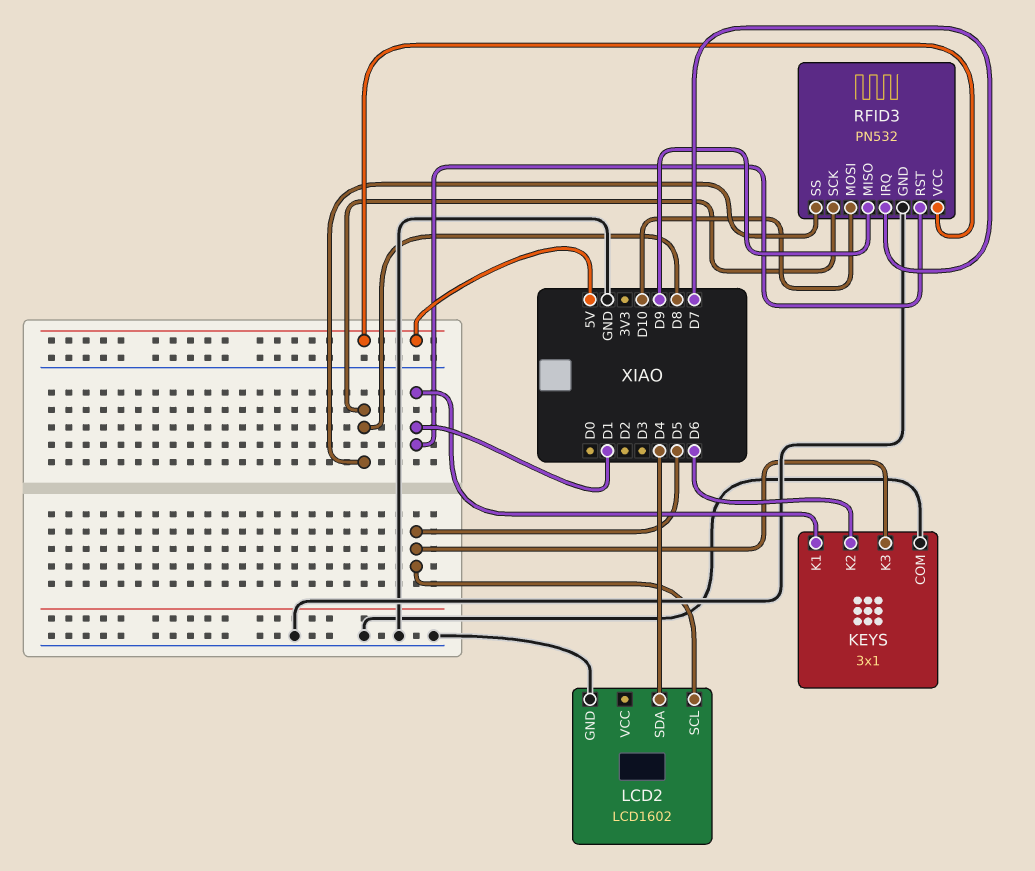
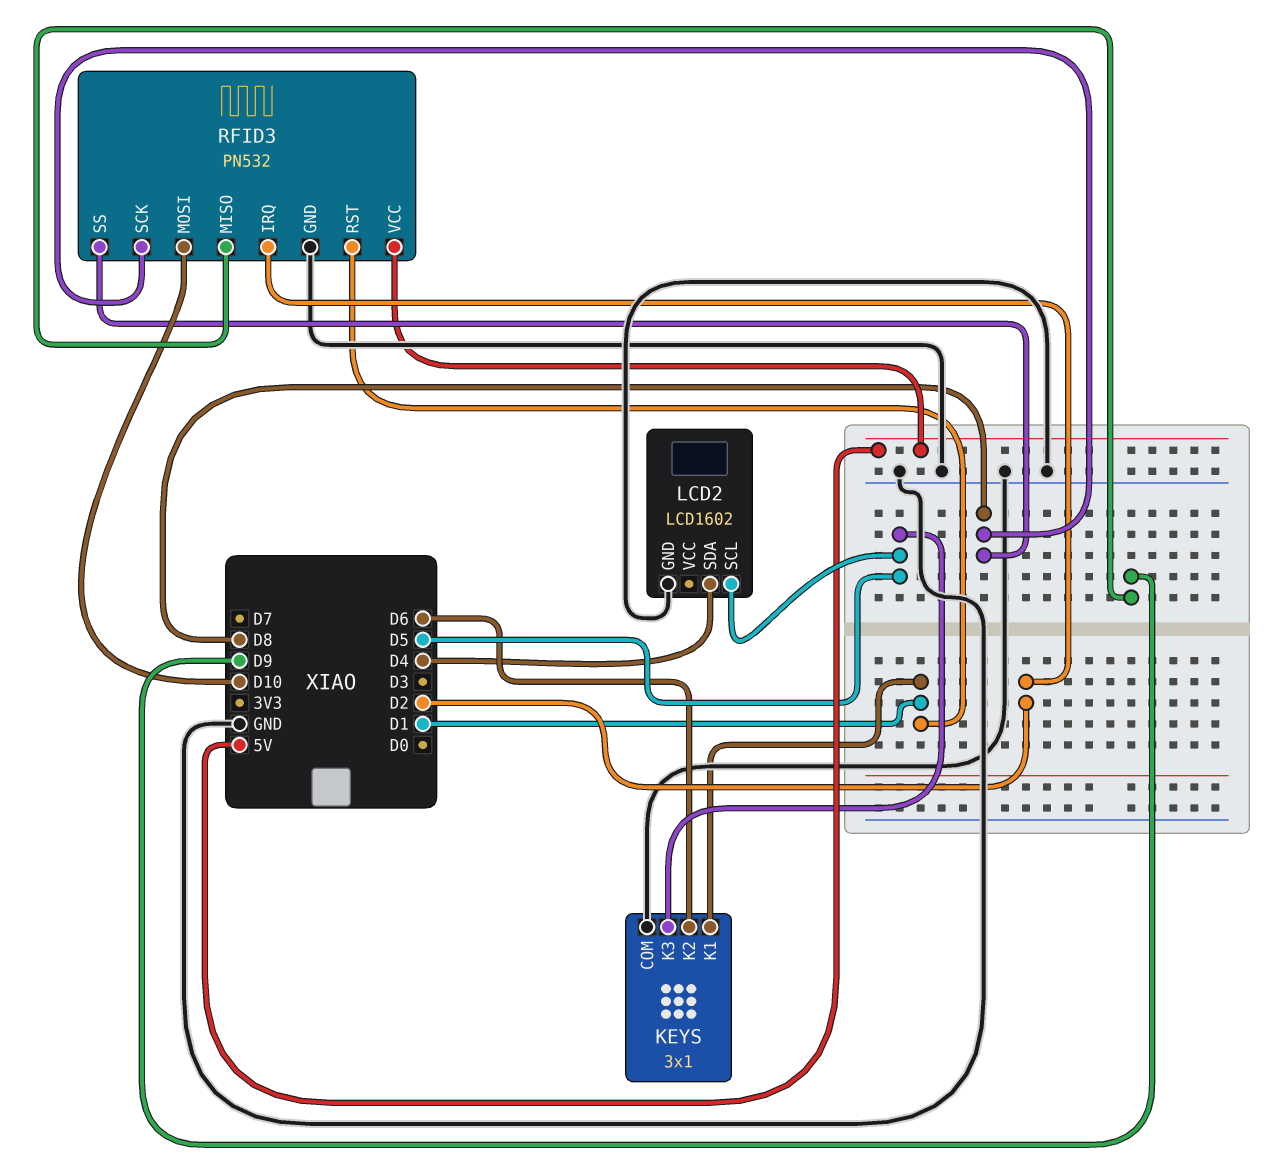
RFID3 pin IRQ: D7 -> D2

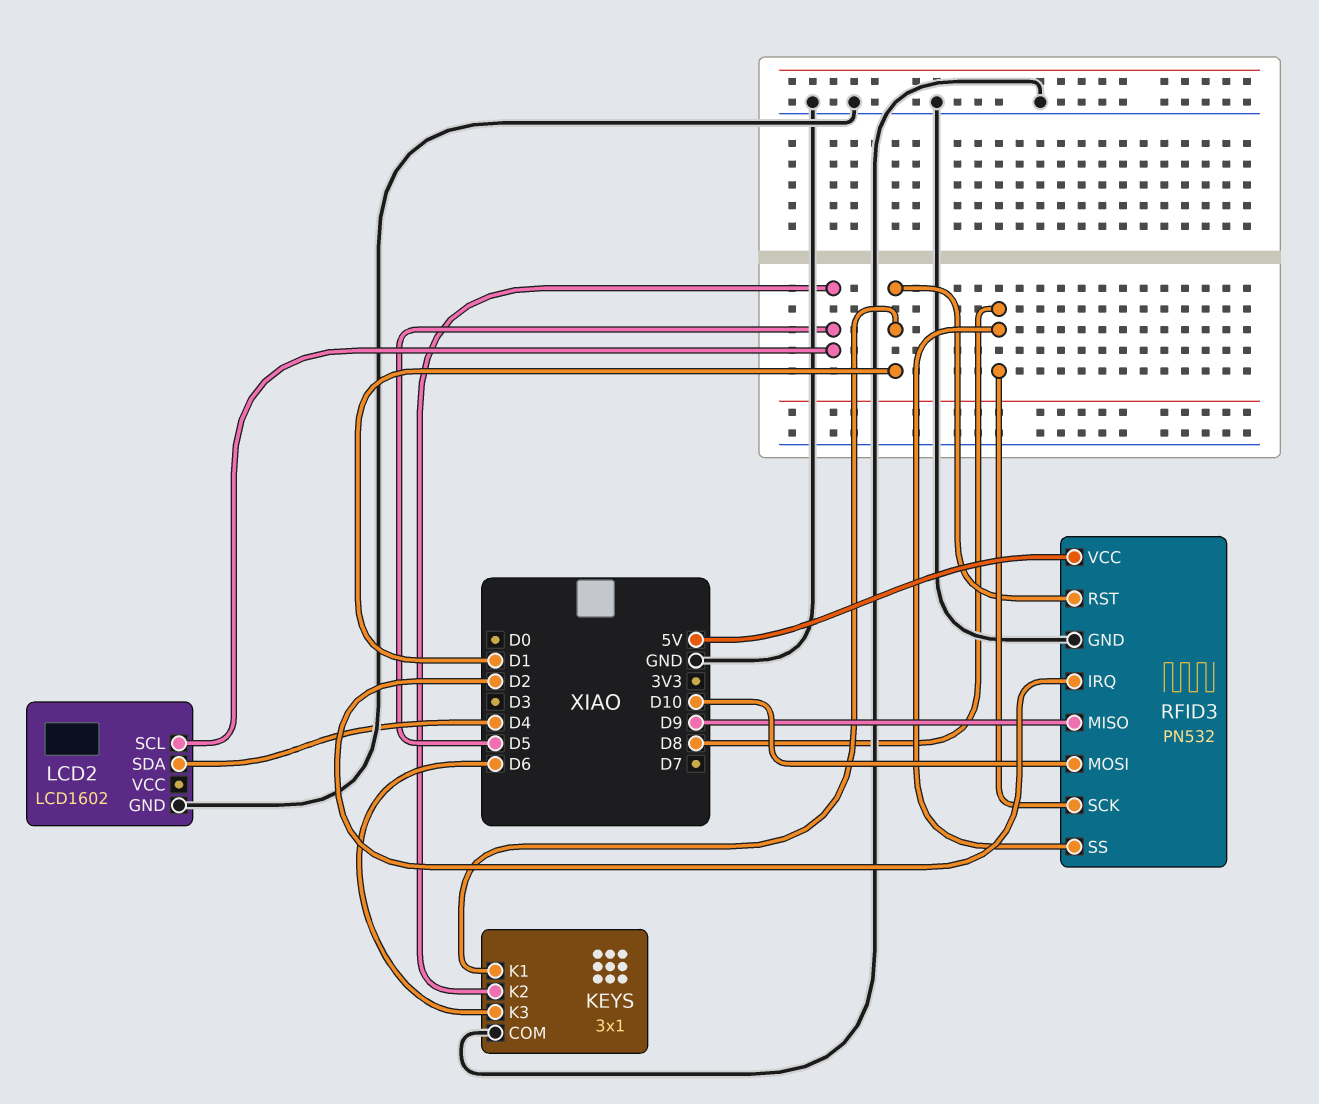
KEYS pin K2: D6 -> D5
KEYS pin K3: D5 -> D6

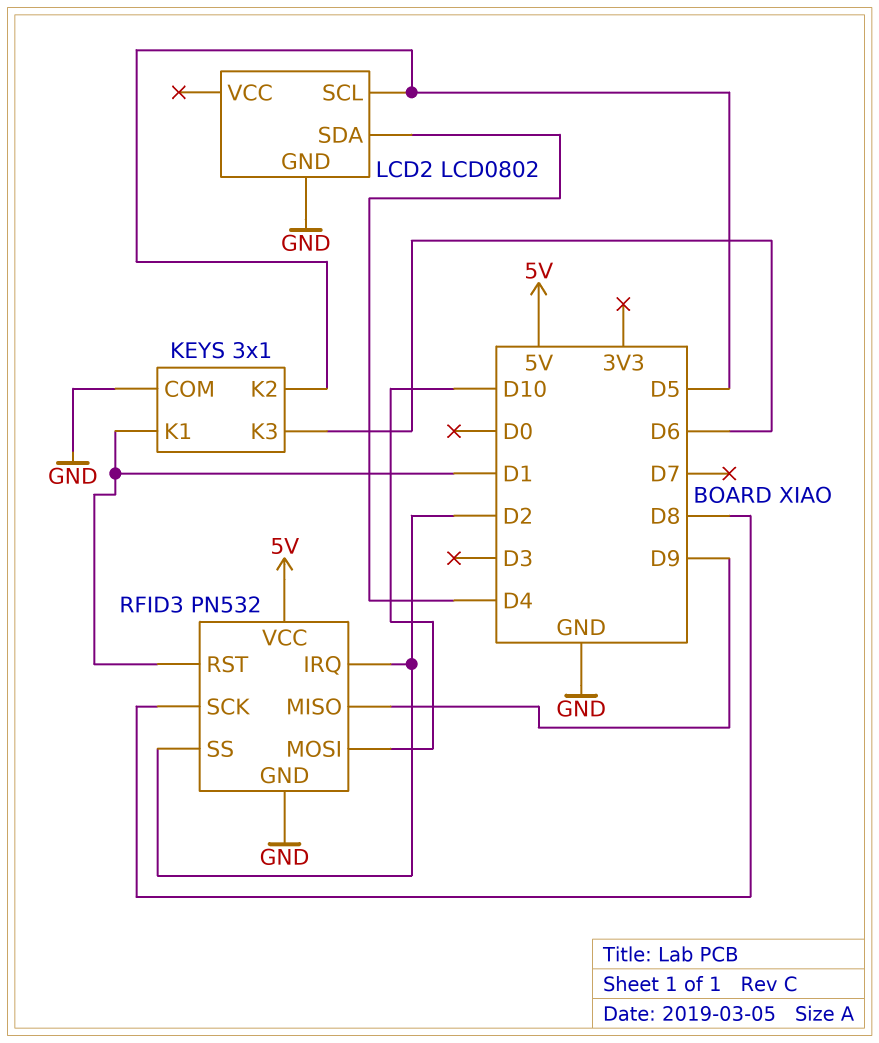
LCD2: LCD1602 -> LCD0802
RFID3 pin SS: D8 -> D2

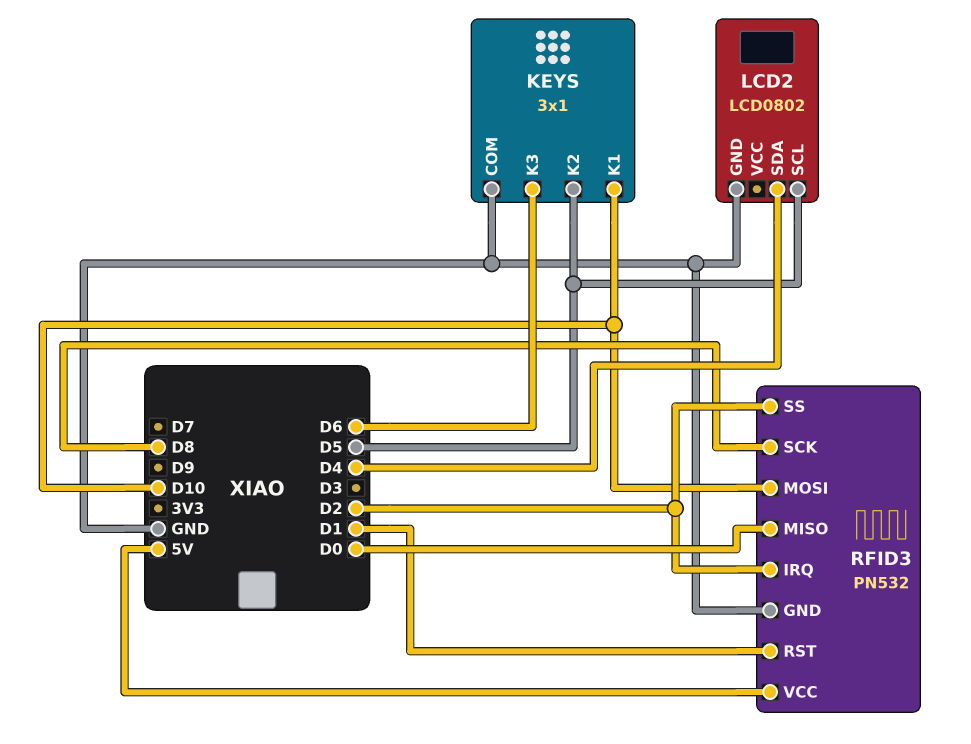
KEYS pin K1: D1 -> D10
RFID3 pin MISO: D9 -> D0

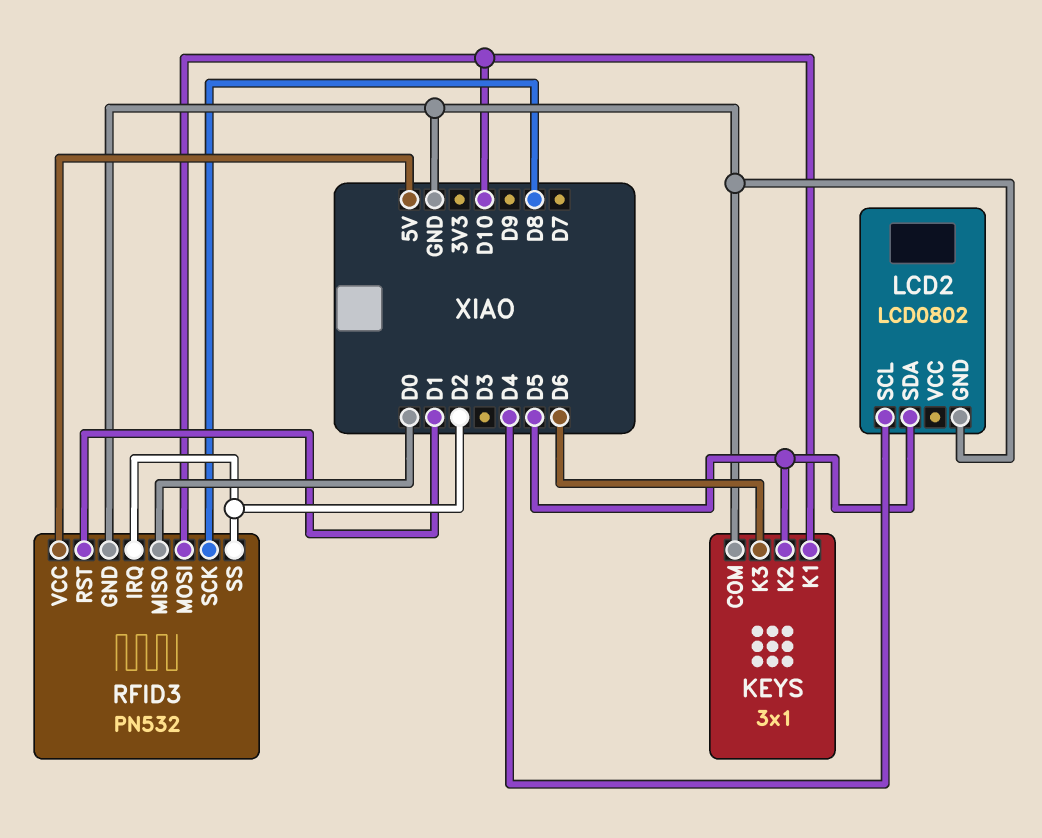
LCD2 pin SCL: D5 -> D4
LCD2 pin SDA: D4 -> D5

